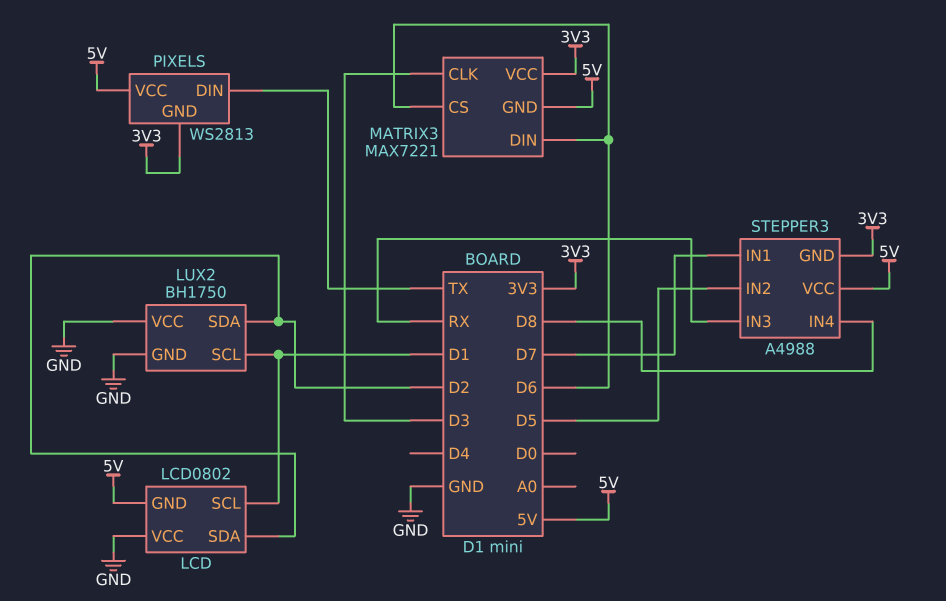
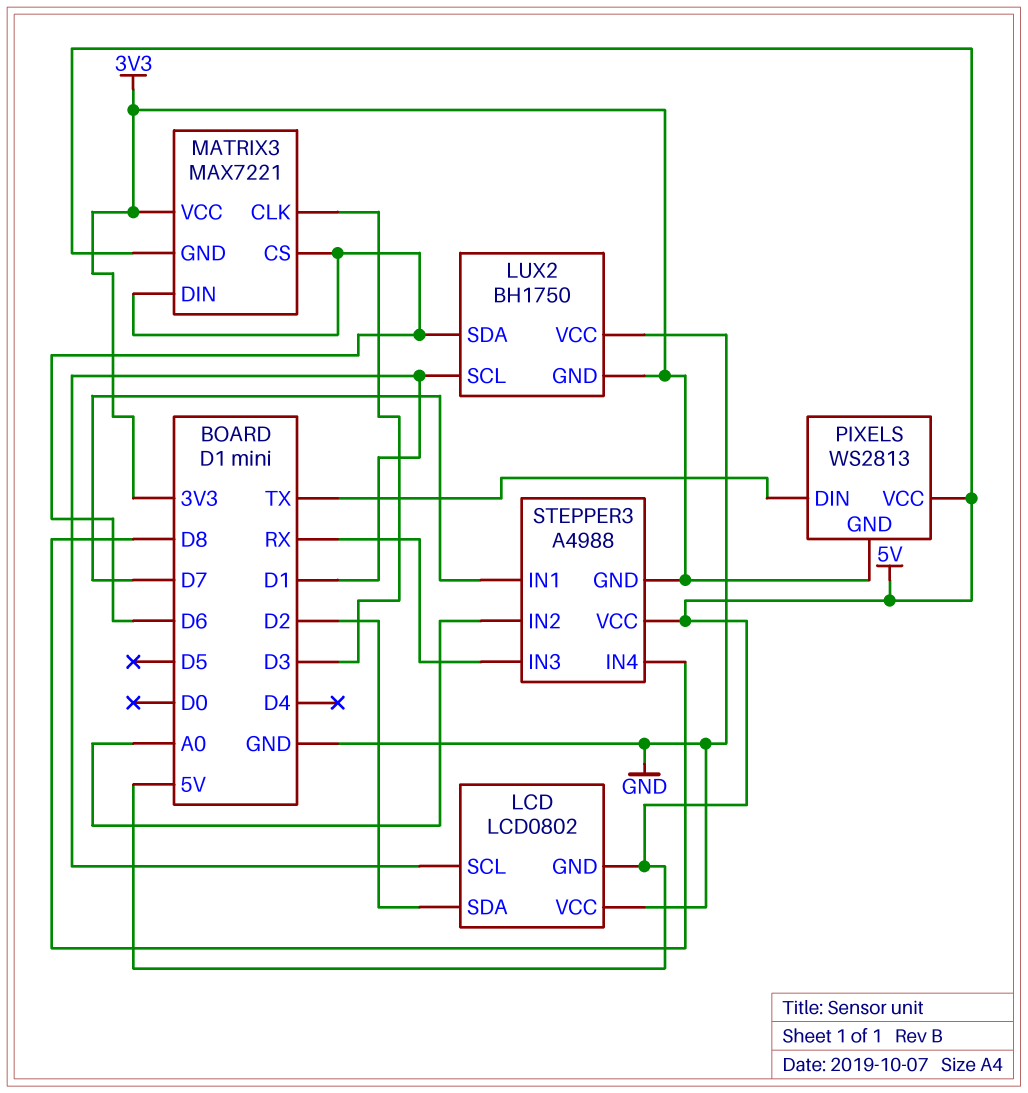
LUX2 pin GND: GND -> 3V3
LUX2 pin SDA: D2 -> D6
STEPPER3 pin IN2: D5 -> A0

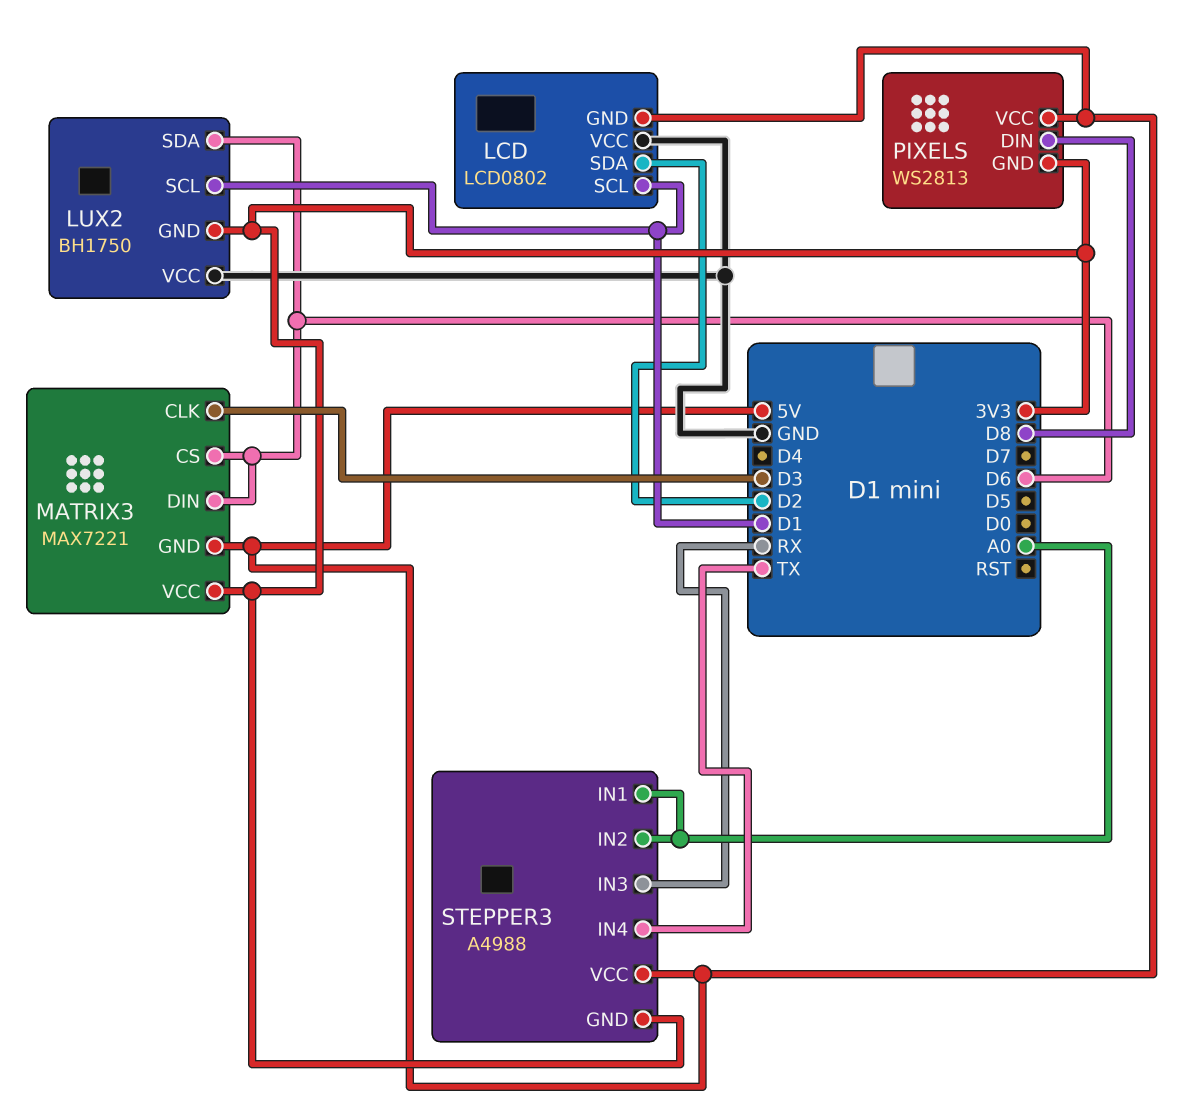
PIXELS pin DIN: TX -> D8
STEPPER3 pin IN1: D7 -> A0
STEPPER3 pin IN4: D8 -> TX

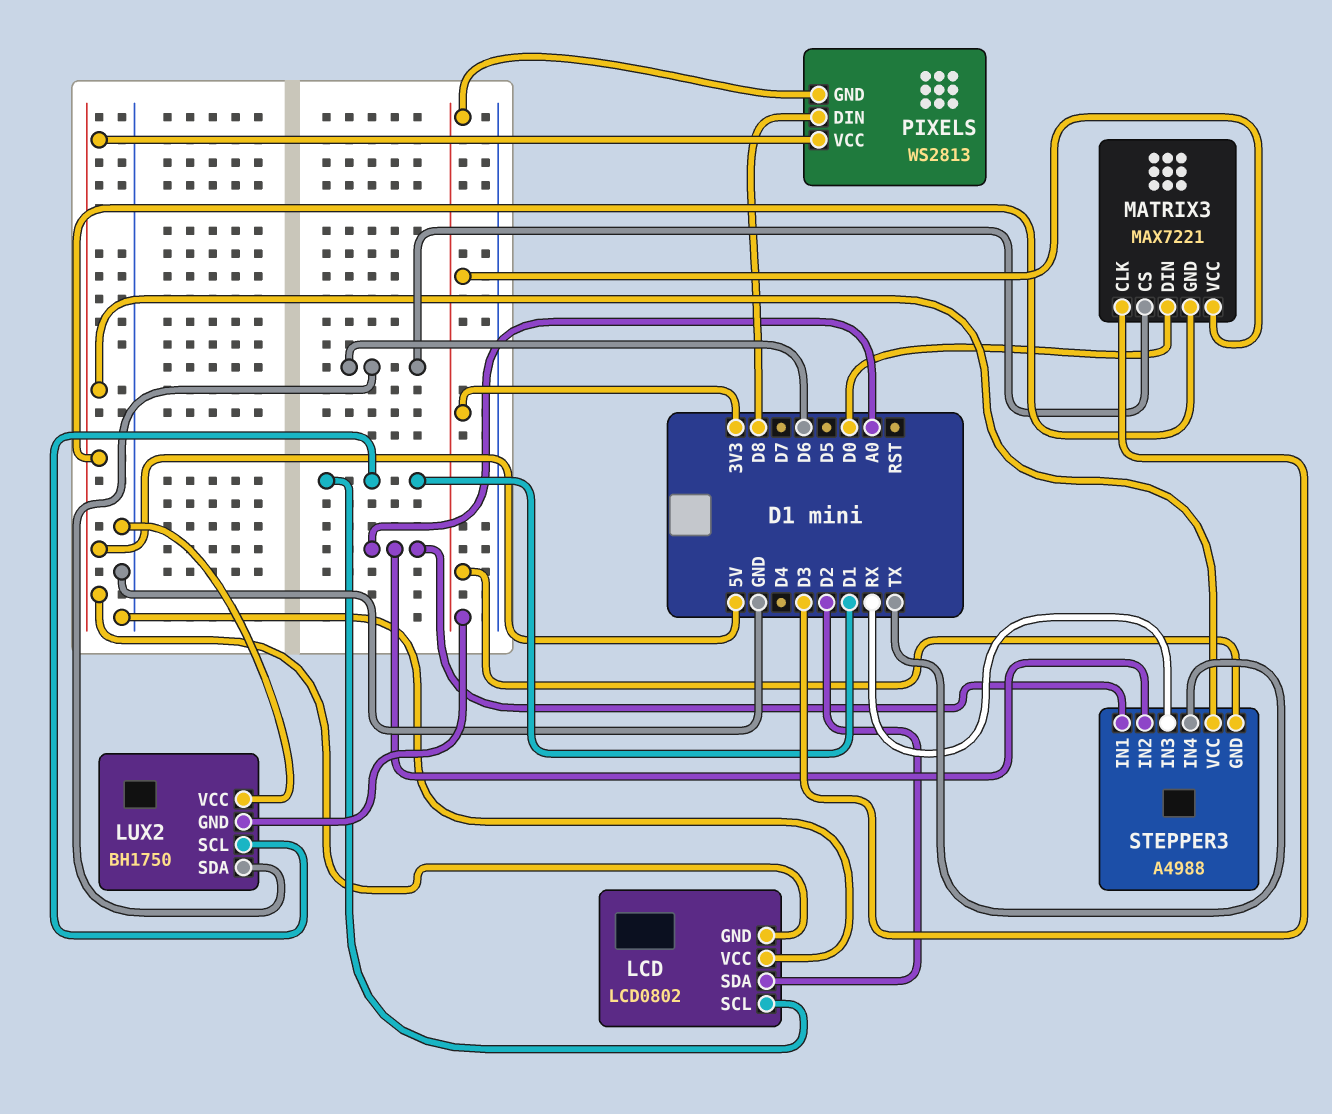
MATRIX3 pin DIN: D6 -> D0

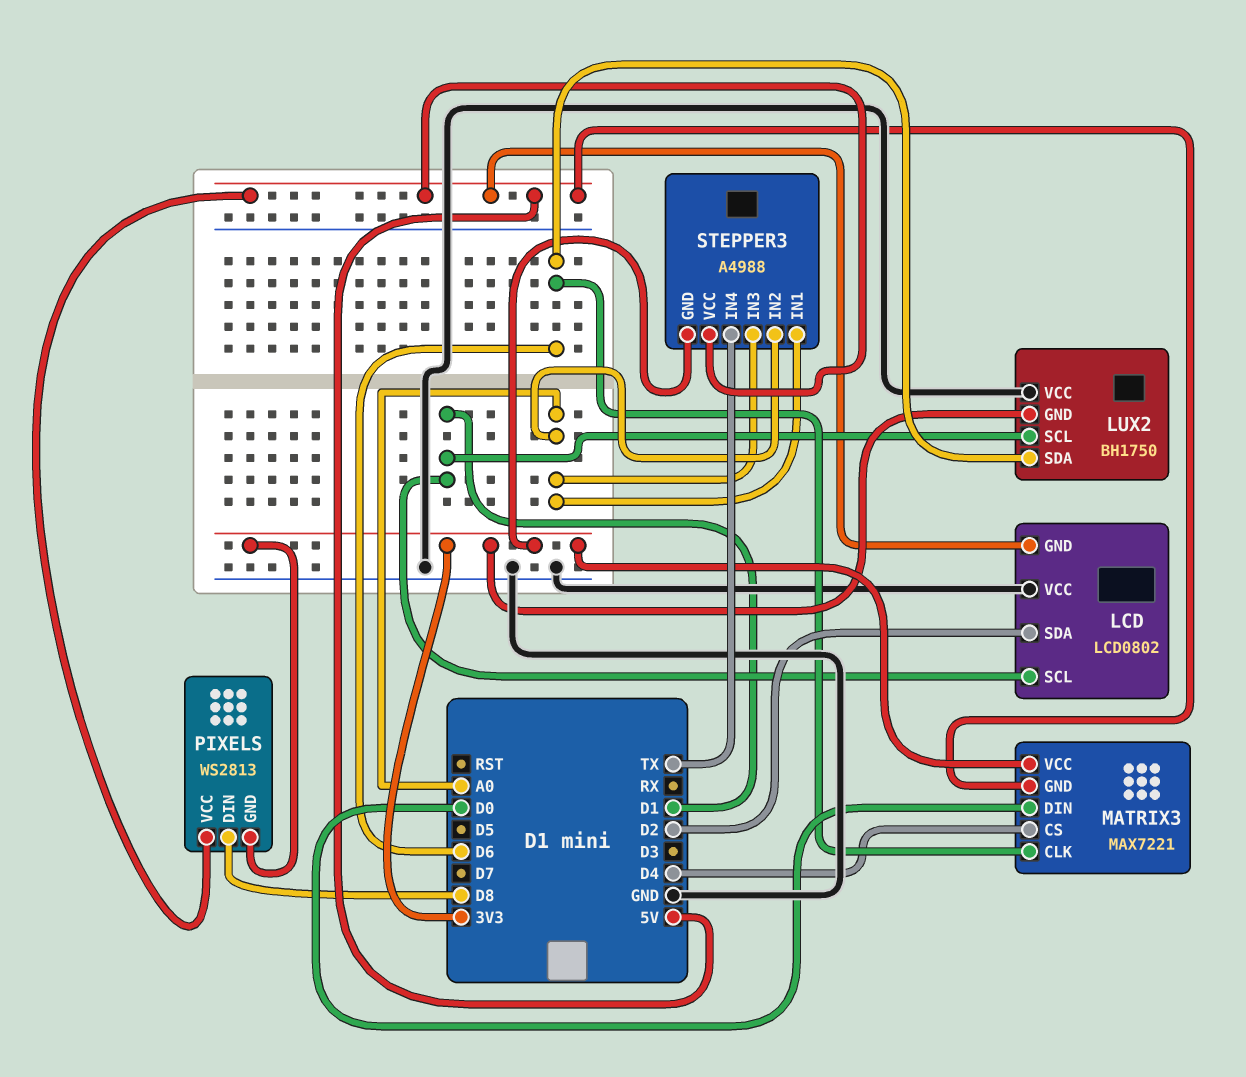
MATRIX3 pin CLK: D3 -> D6
MATRIX3 pin CS: D6 -> D4
STEPPER3 pin IN3: RX -> A0

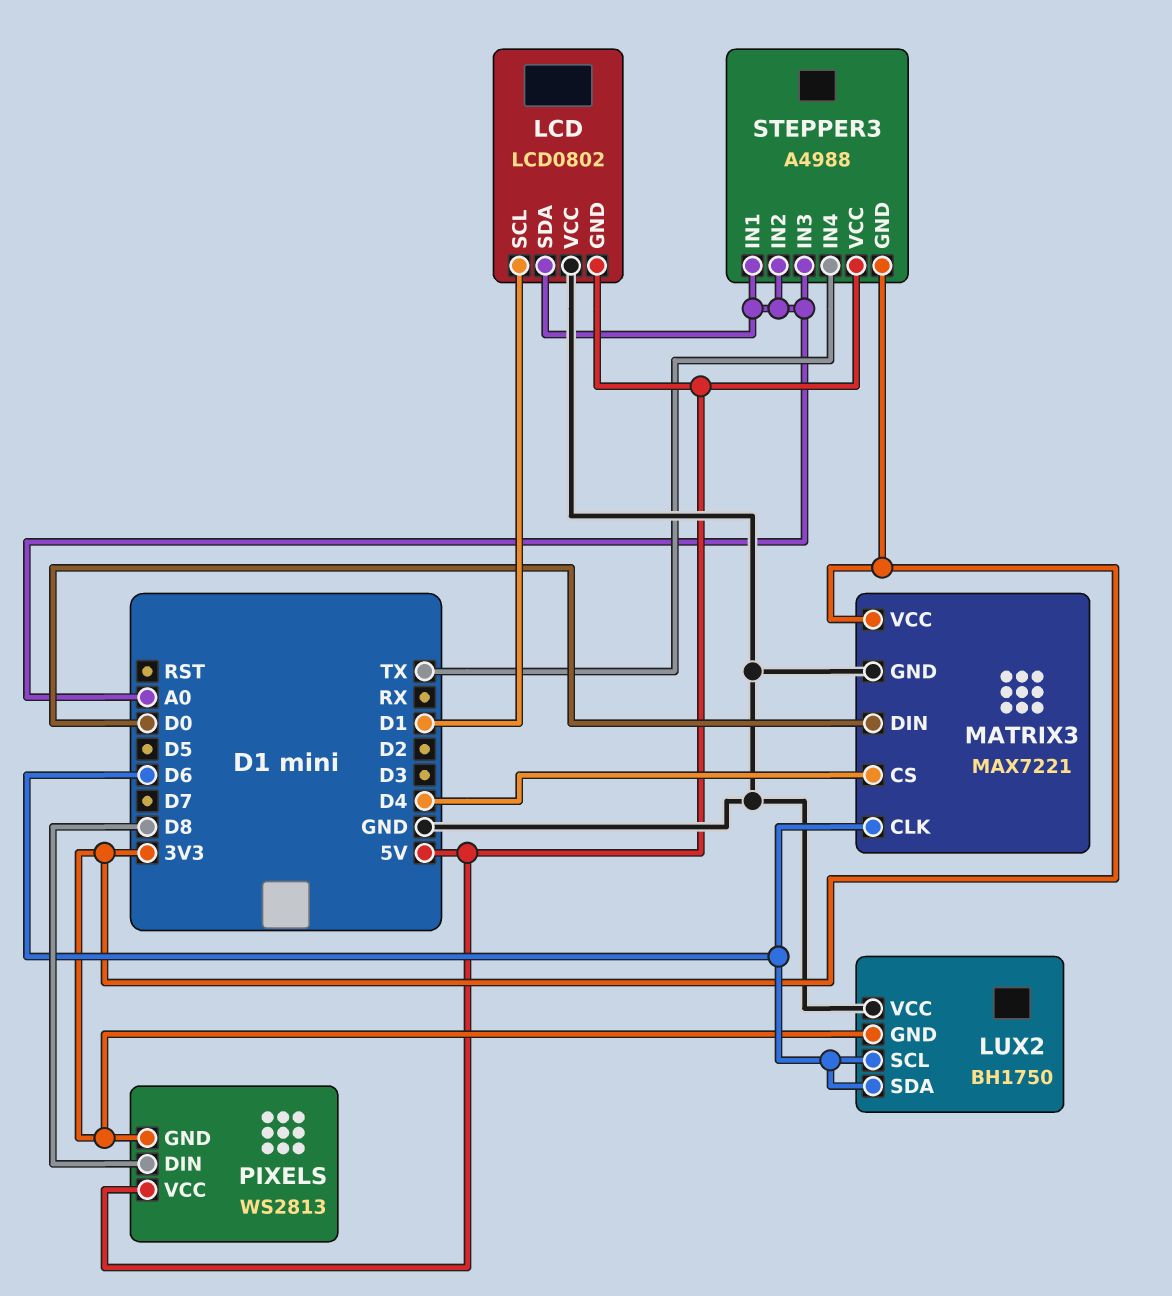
LCD pin SDA: D2 -> A0
LUX2 pin SCL: D1 -> D6
MATRIX3 pin GND: 5V -> GND

